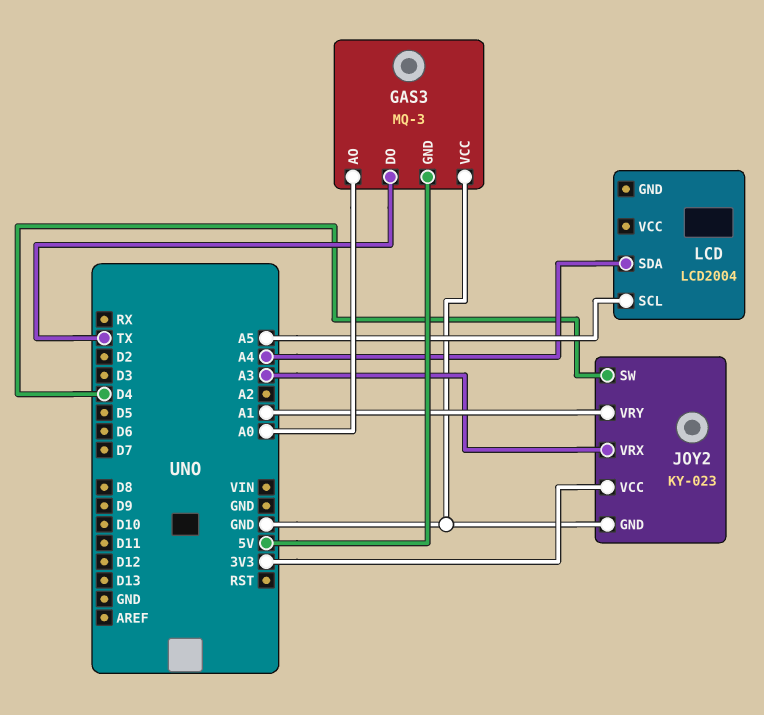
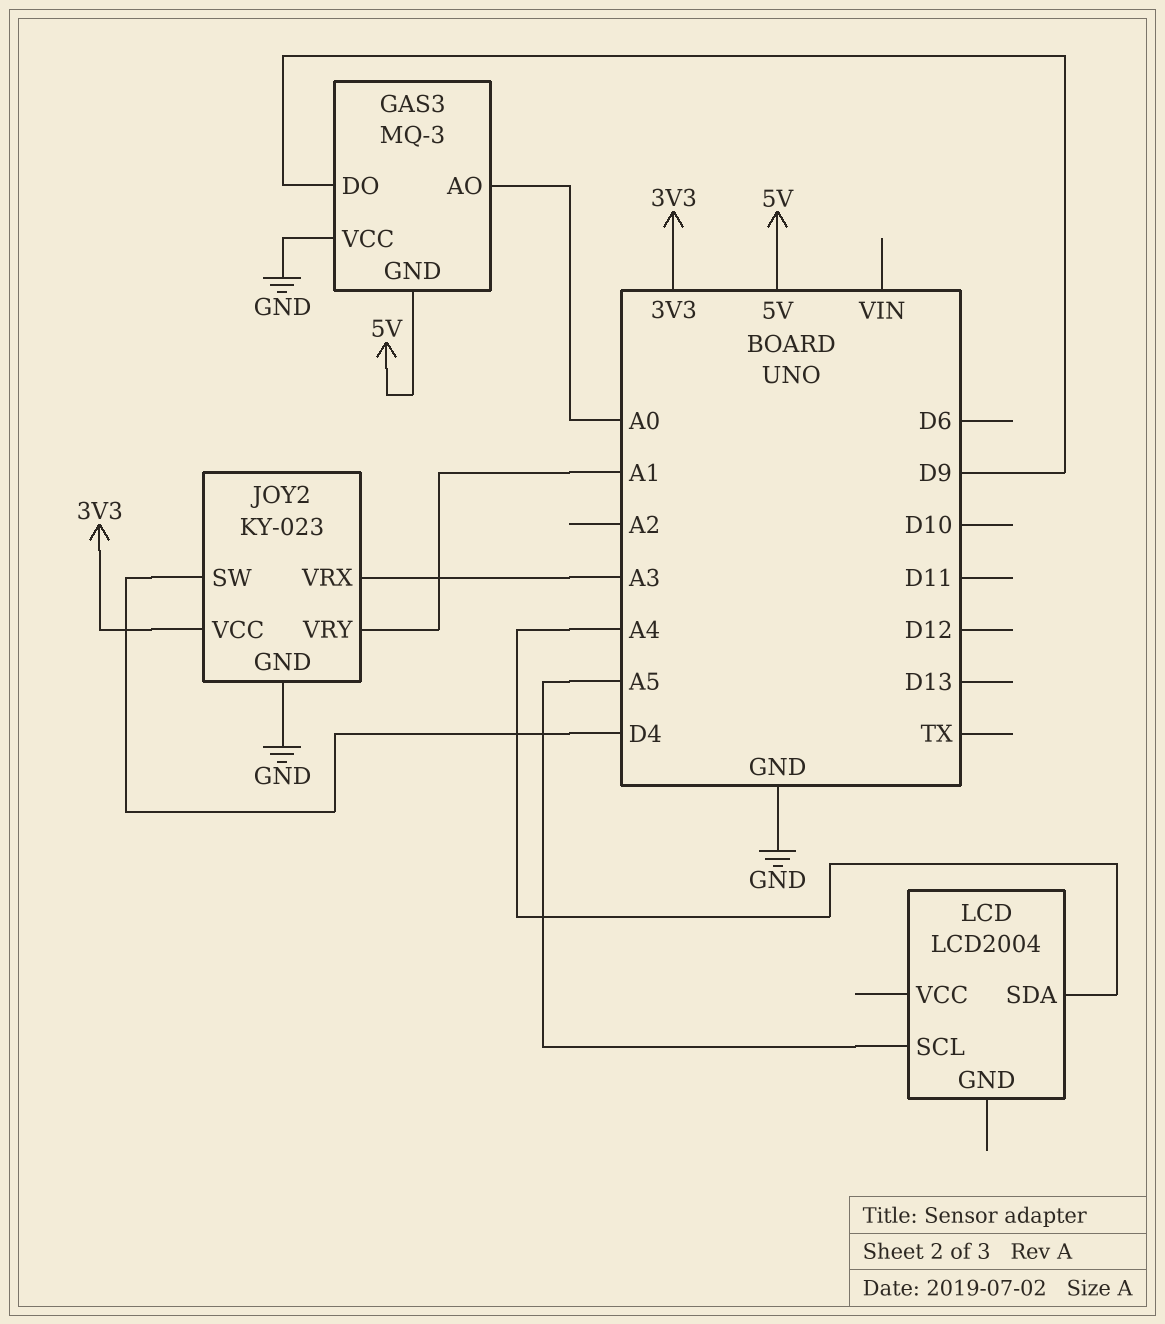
GAS3 pin DO: TX -> D9

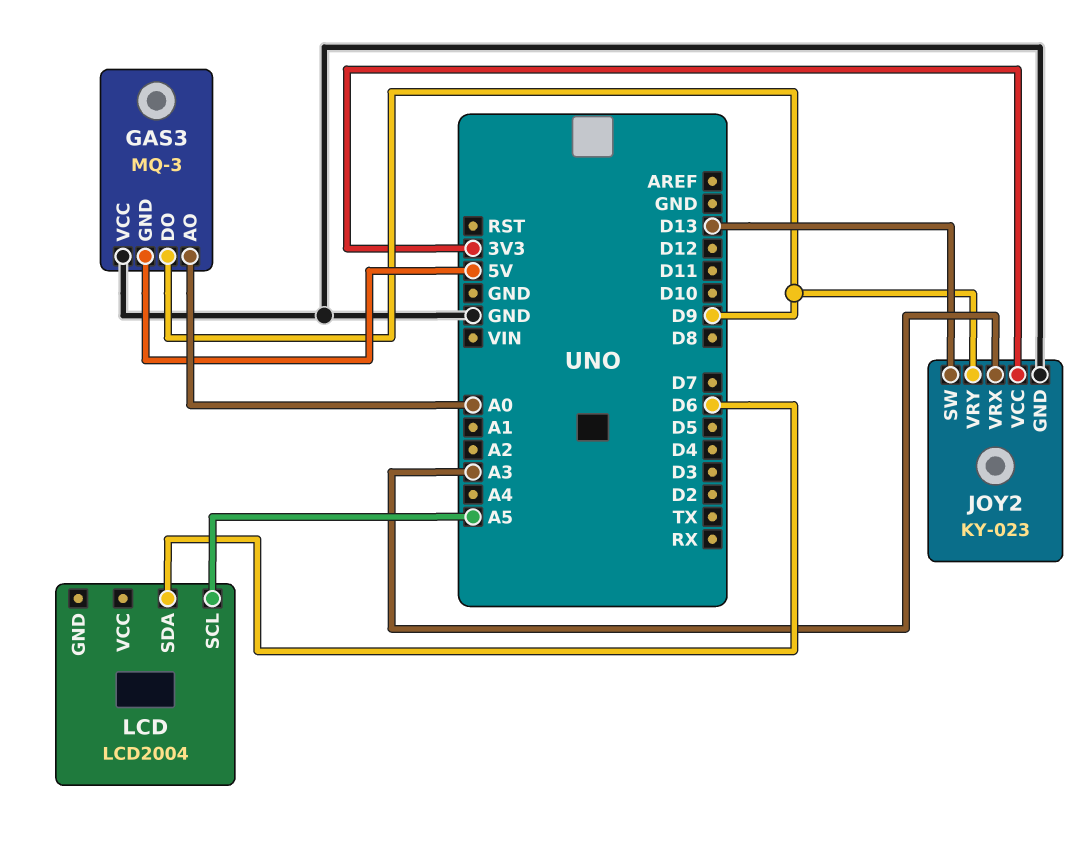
JOY2 pin SW: D4 -> D13
JOY2 pin VRY: A1 -> D9
LCD pin SDA: A4 -> D6

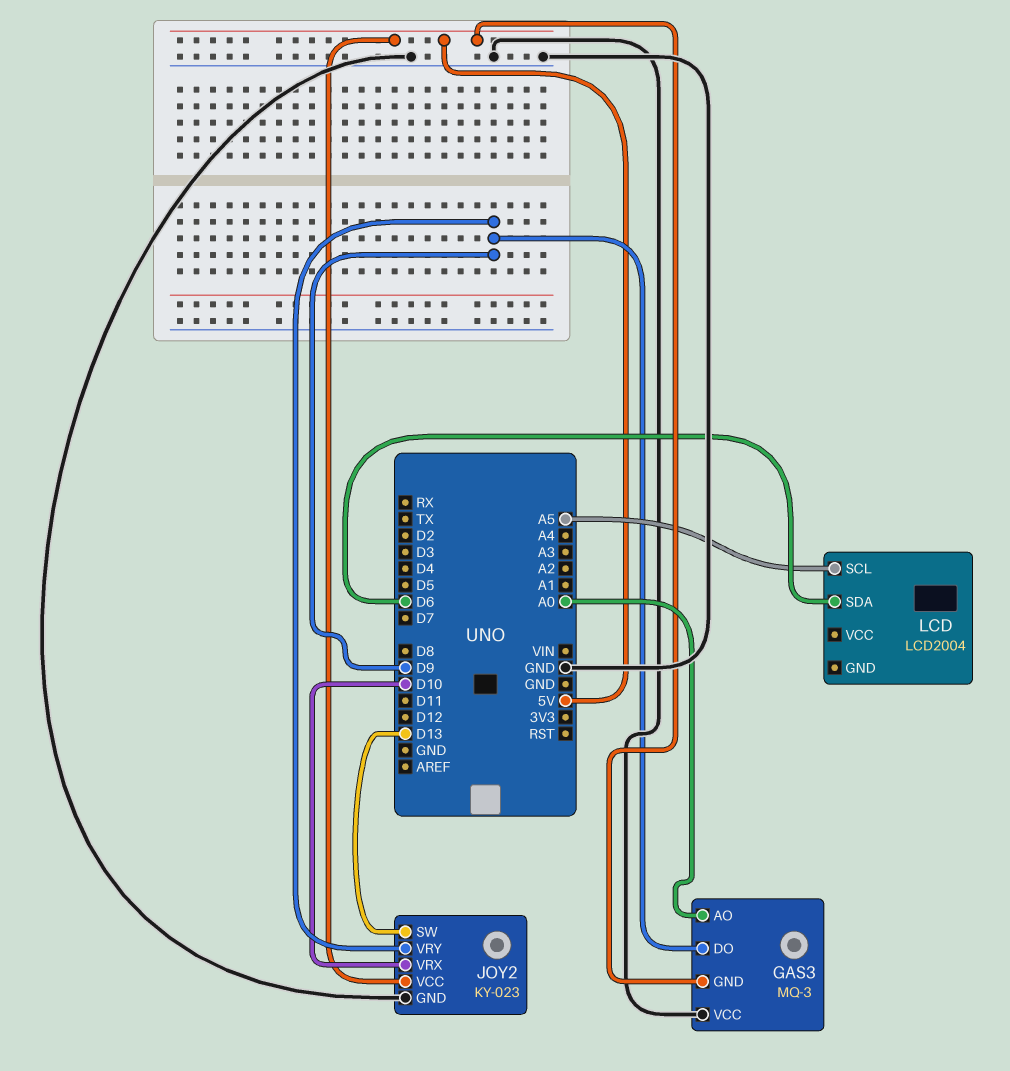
JOY2 pin VCC: 3V3 -> 5V
JOY2 pin VRX: A3 -> D10

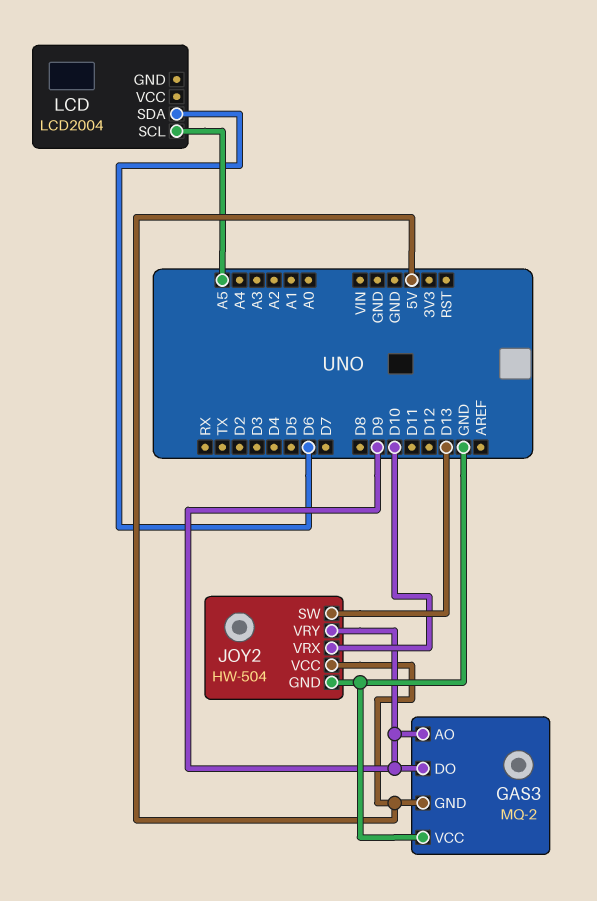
GAS3: MQ-3 -> MQ-2
GAS3 pin AO: A0 -> D9
JOY2: KY-023 -> HW-504

